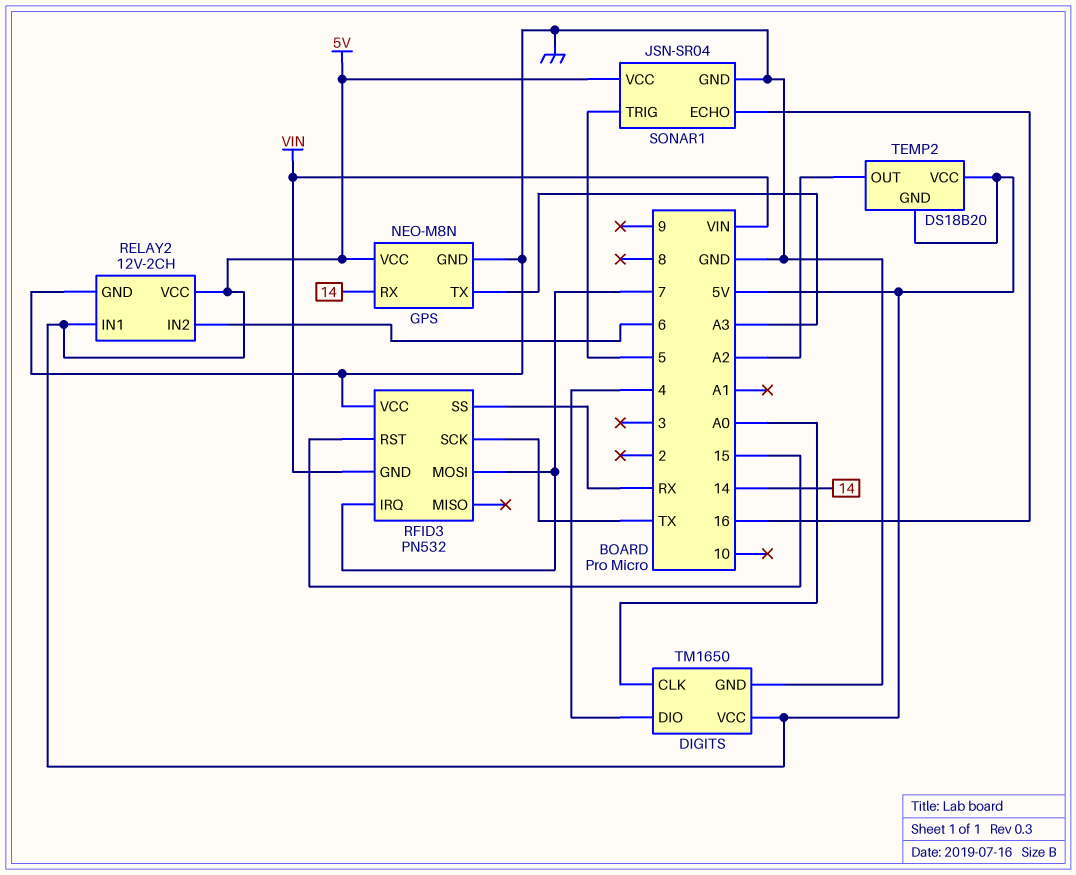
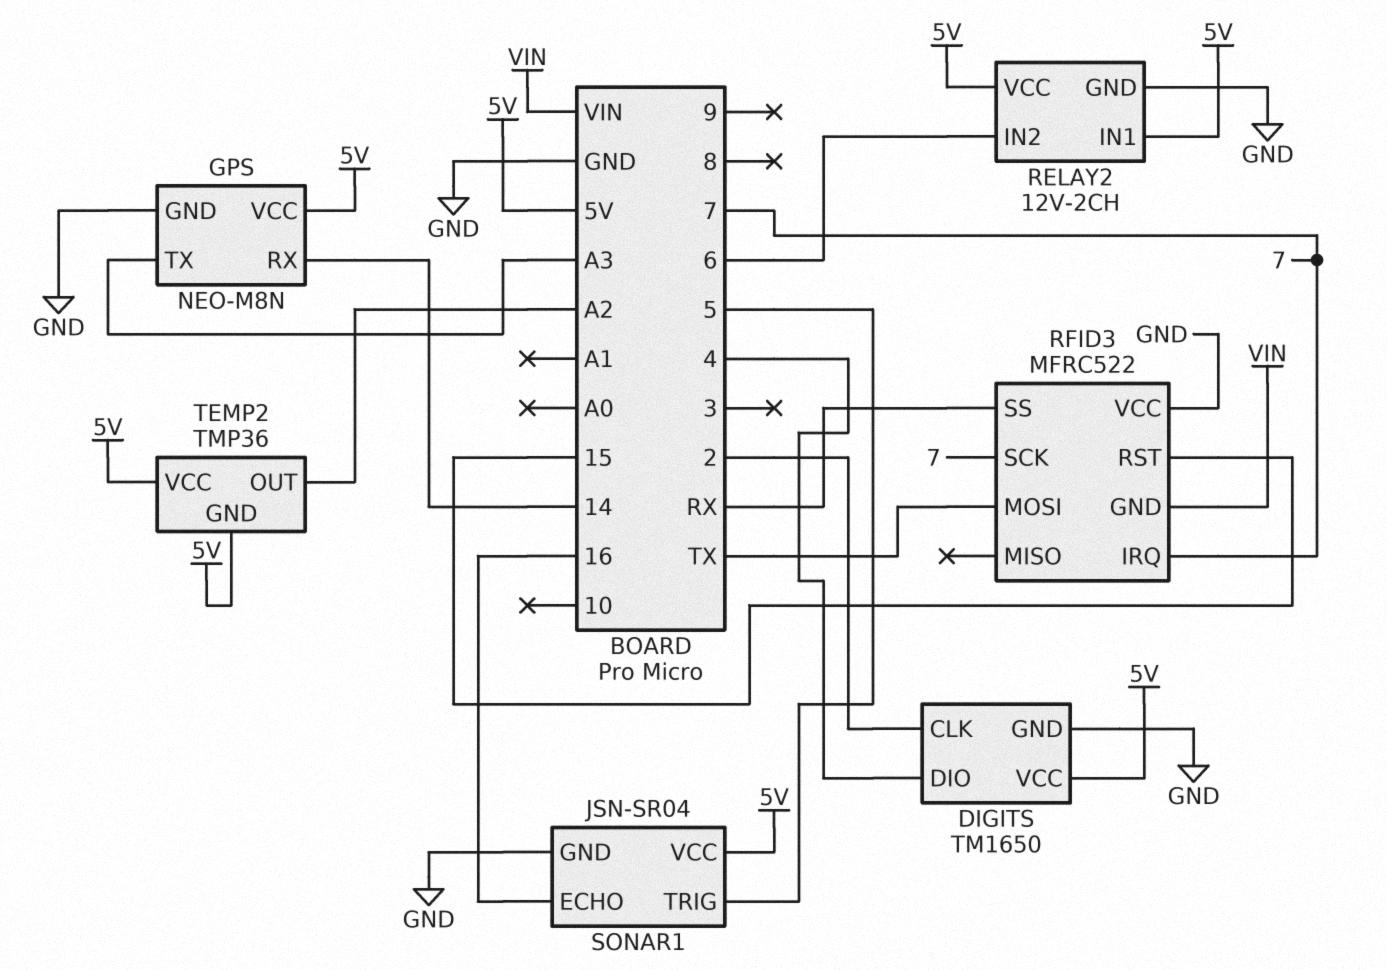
DIGITS pin CLK: A0 -> 2
RFID3: PN532 -> MFRC522
RFID3 pin MOSI: 7 -> TX
RFID3 pin SCK: TX -> 7
TEMP2: DS18B20 -> TMP36

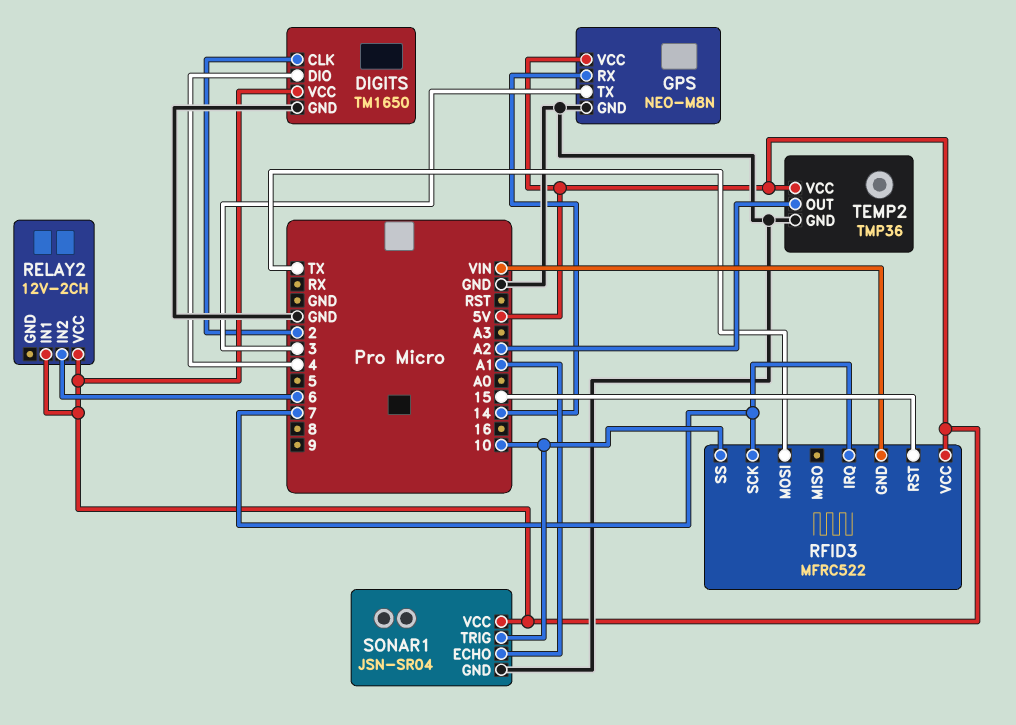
GPS pin TX: A3 -> 3
RELAY2 pin GND: GND -> none
RFID3 pin SS: RX -> 10
RFID3 pin VCC: GND -> 5V
SONAR1 pin ECHO: 16 -> A1
SONAR1 pin TRIG: 5 -> 10
TEMP2 pin GND: 5V -> GND

